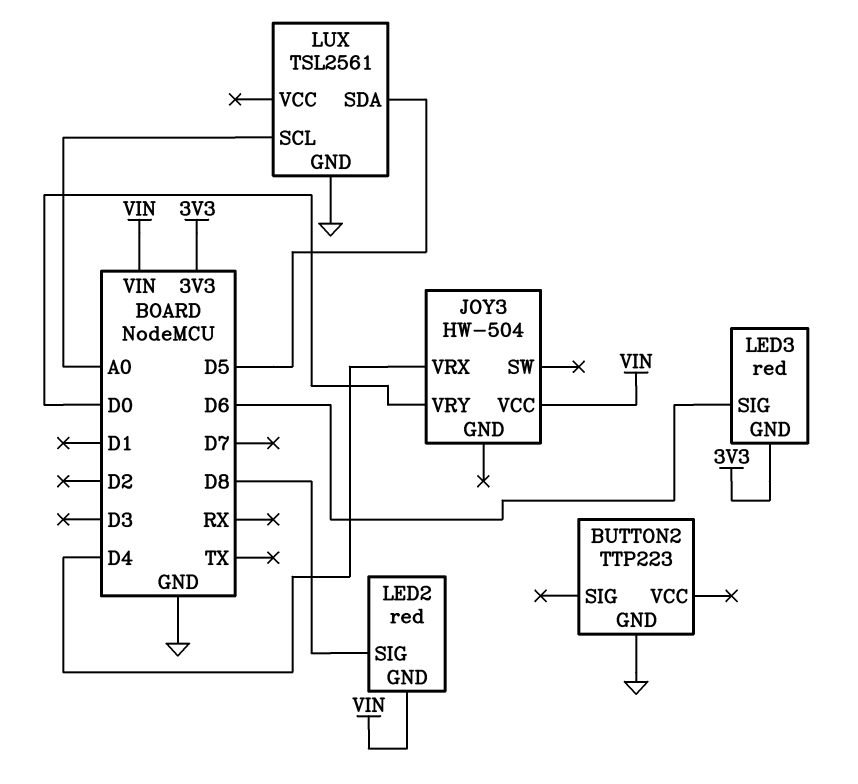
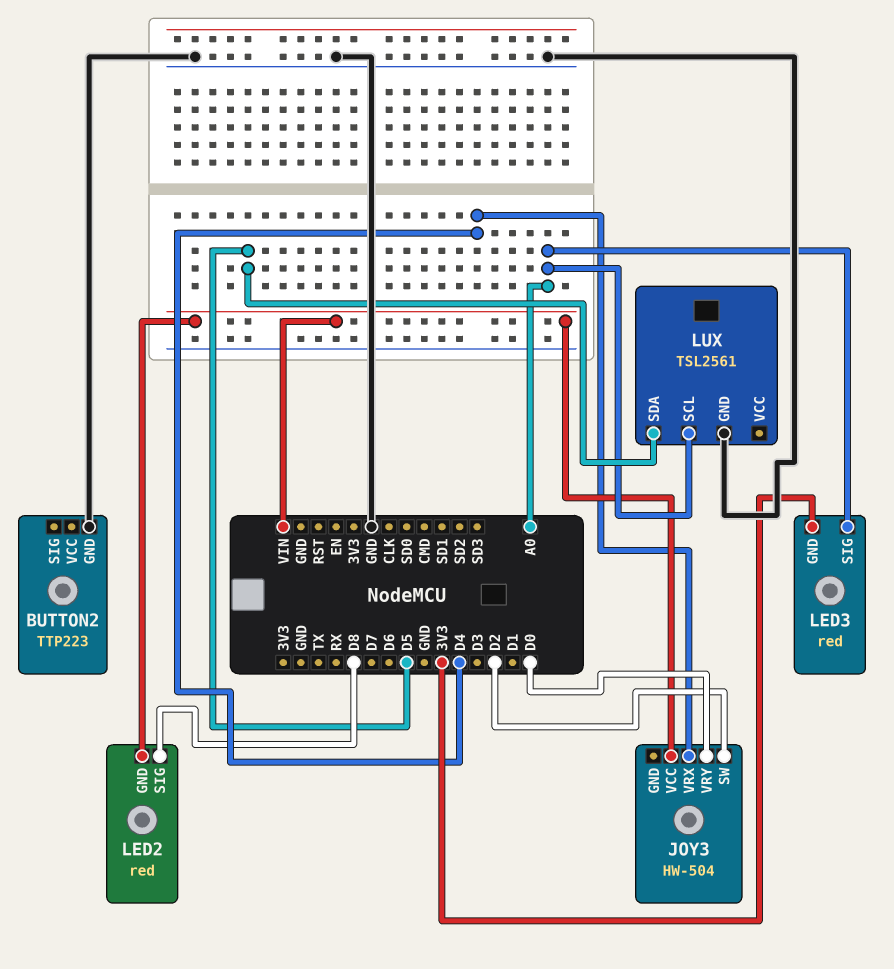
JOY3 pin SW: none -> D2
LED3 pin SIG: D6 -> A0

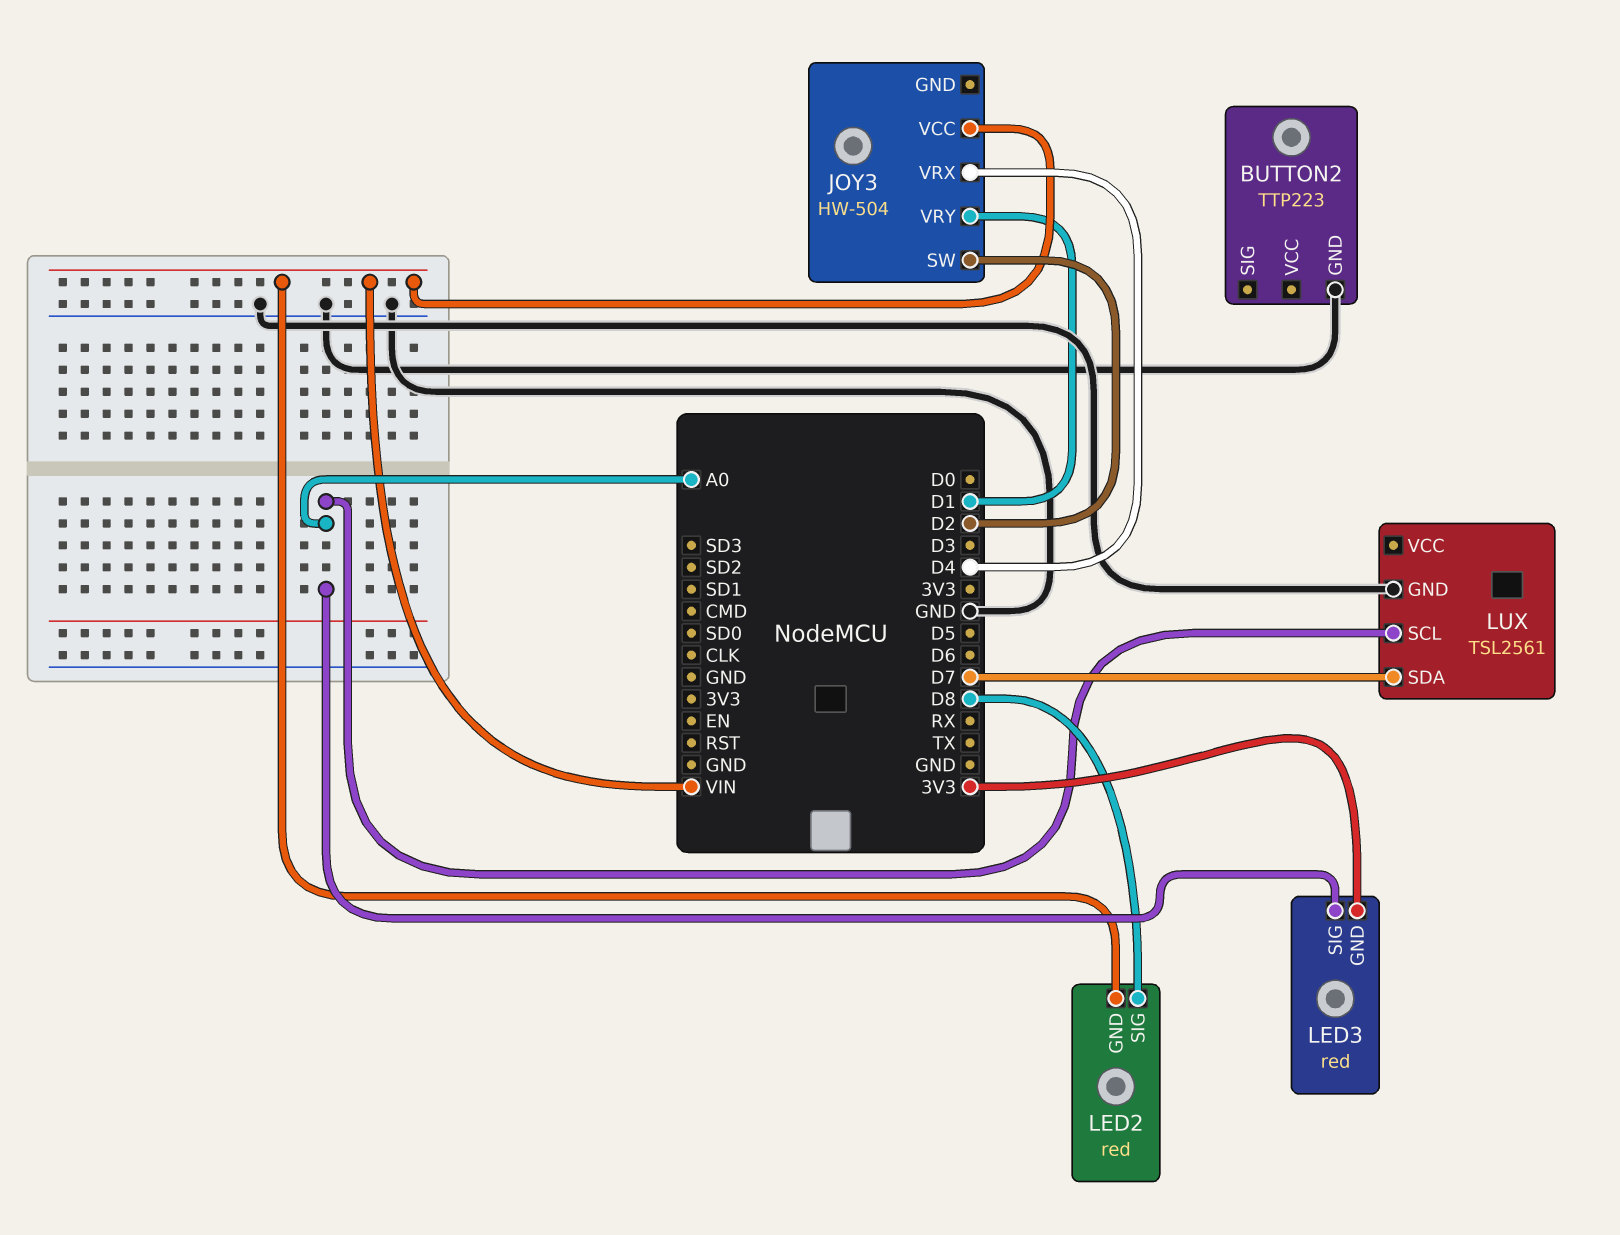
JOY3 pin VRY: D0 -> D1
LUX pin SDA: D5 -> D7

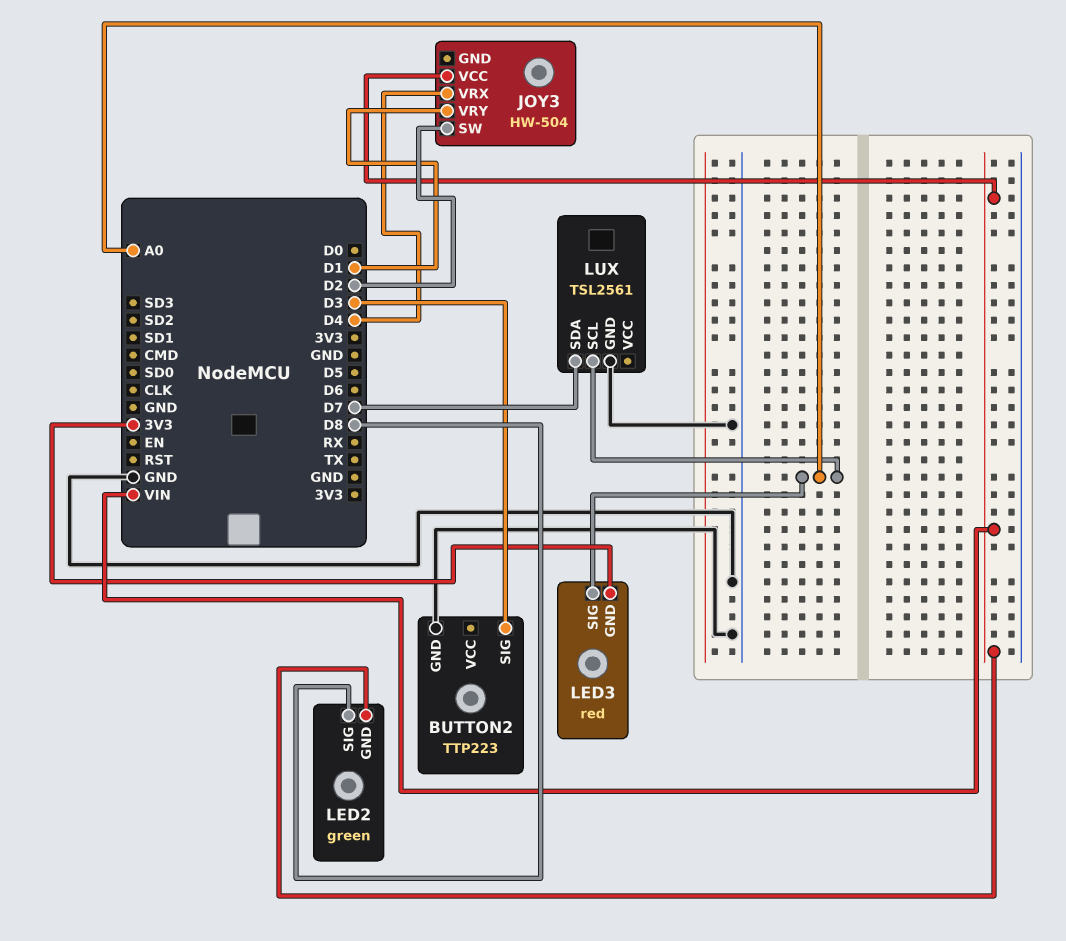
BUTTON2 pin SIG: none -> D3
LED2: red -> green

